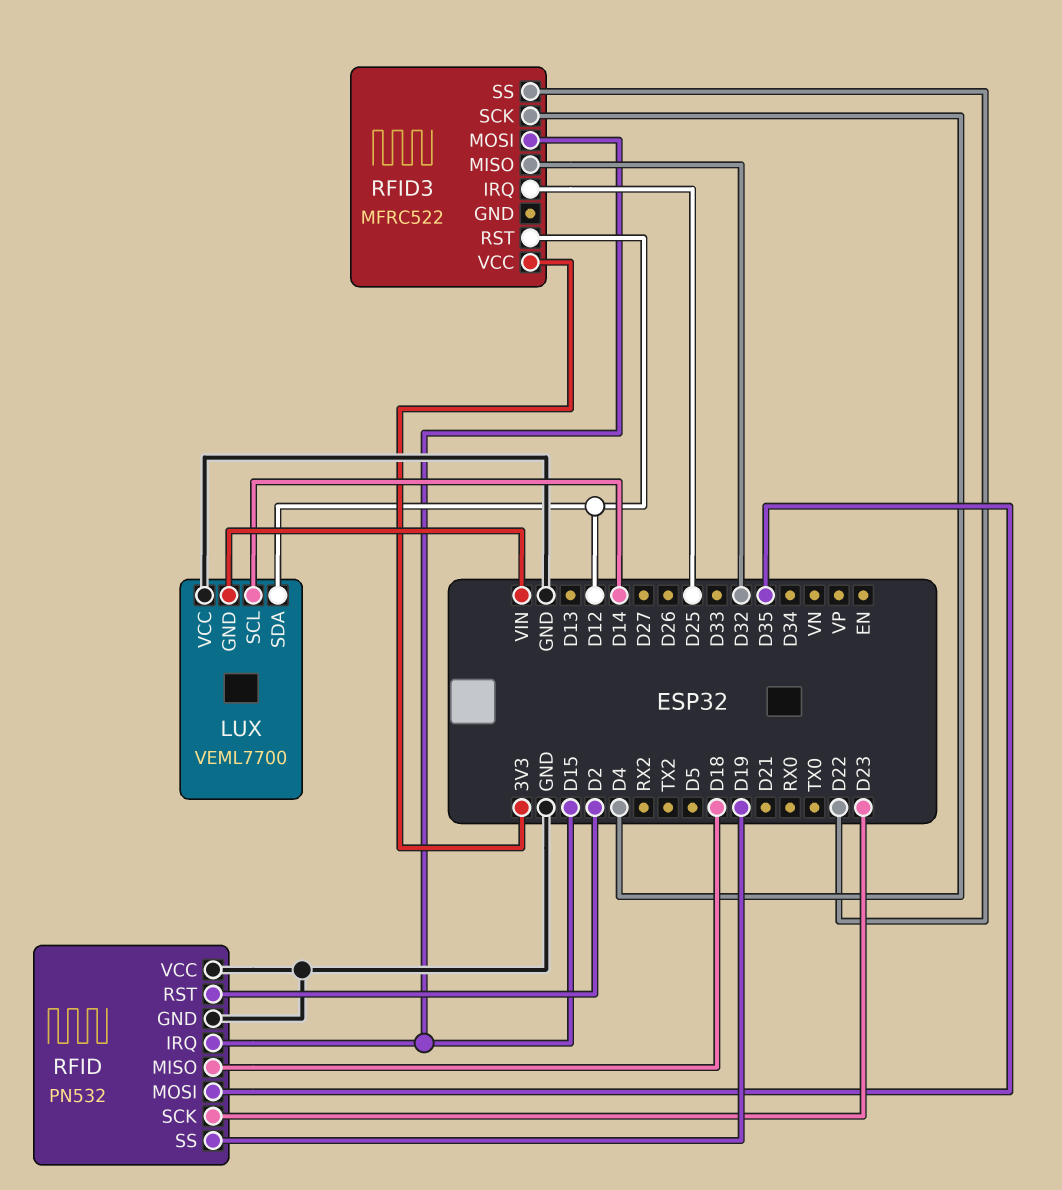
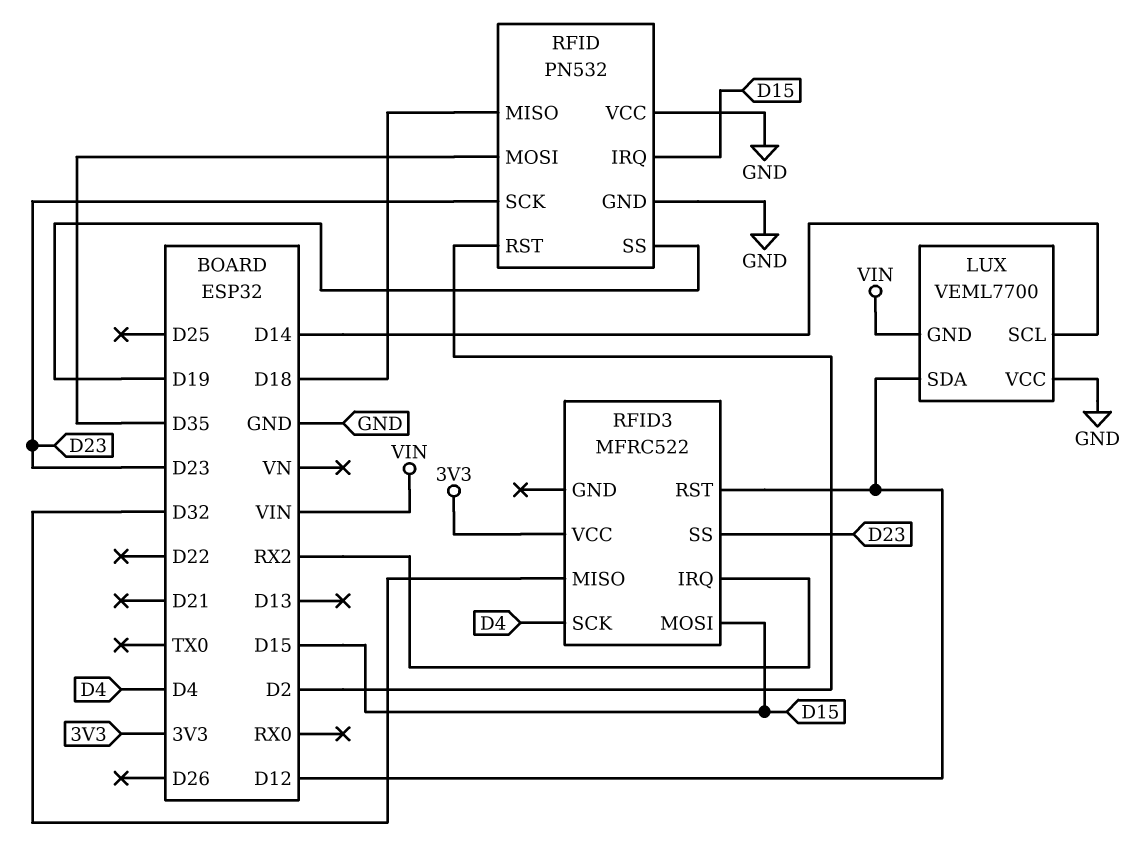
RFID3 pin IRQ: D25 -> RX2
RFID3 pin SS: D22 -> D23

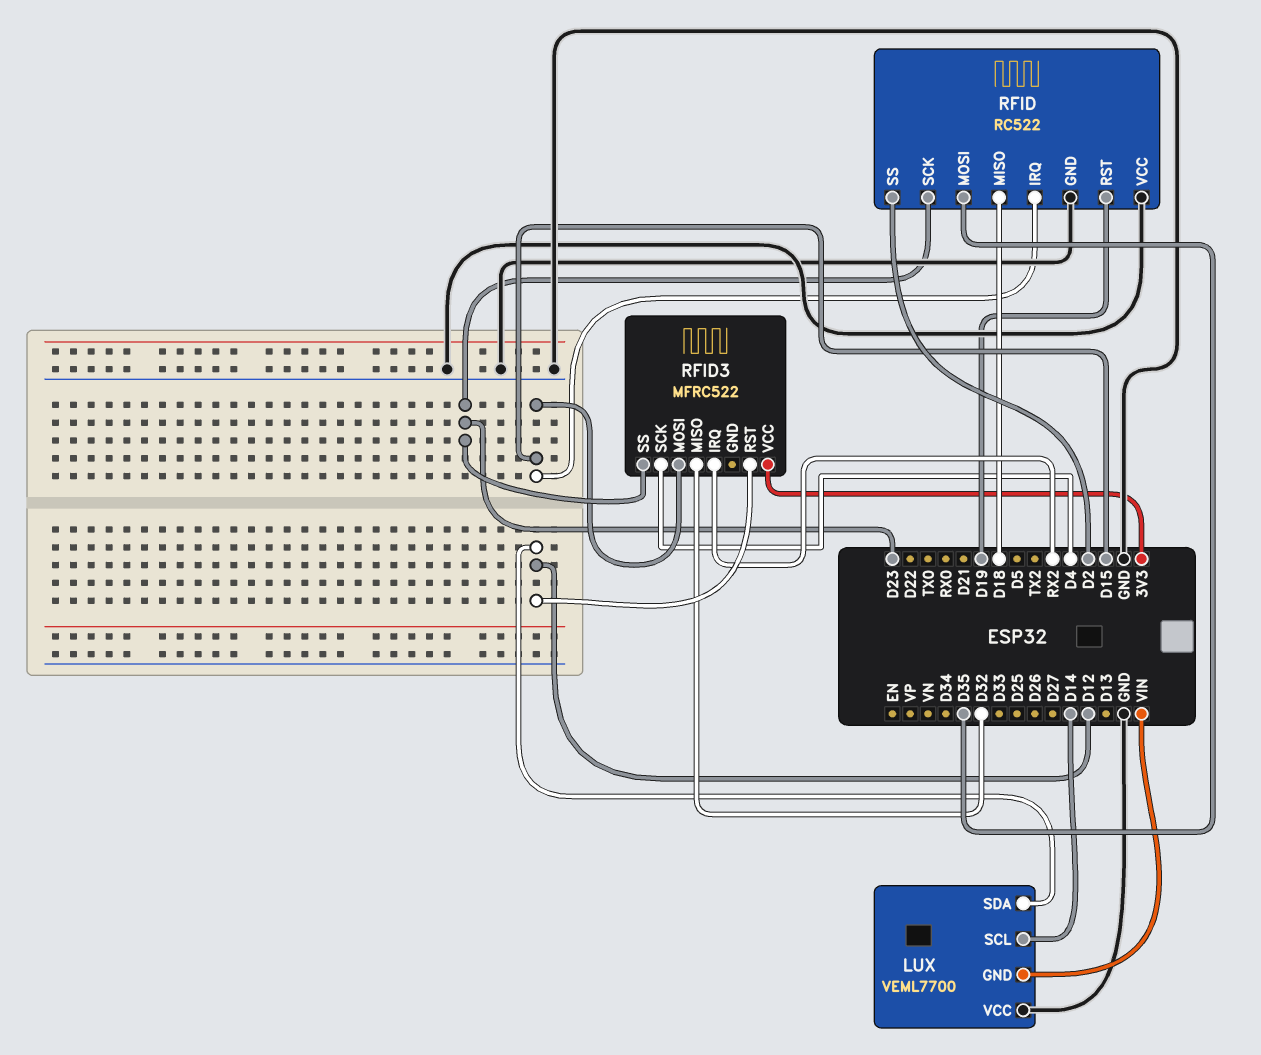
RFID: PN532 -> RC522
RFID pin RST: D2 -> D19
RFID pin SS: D19 -> D2

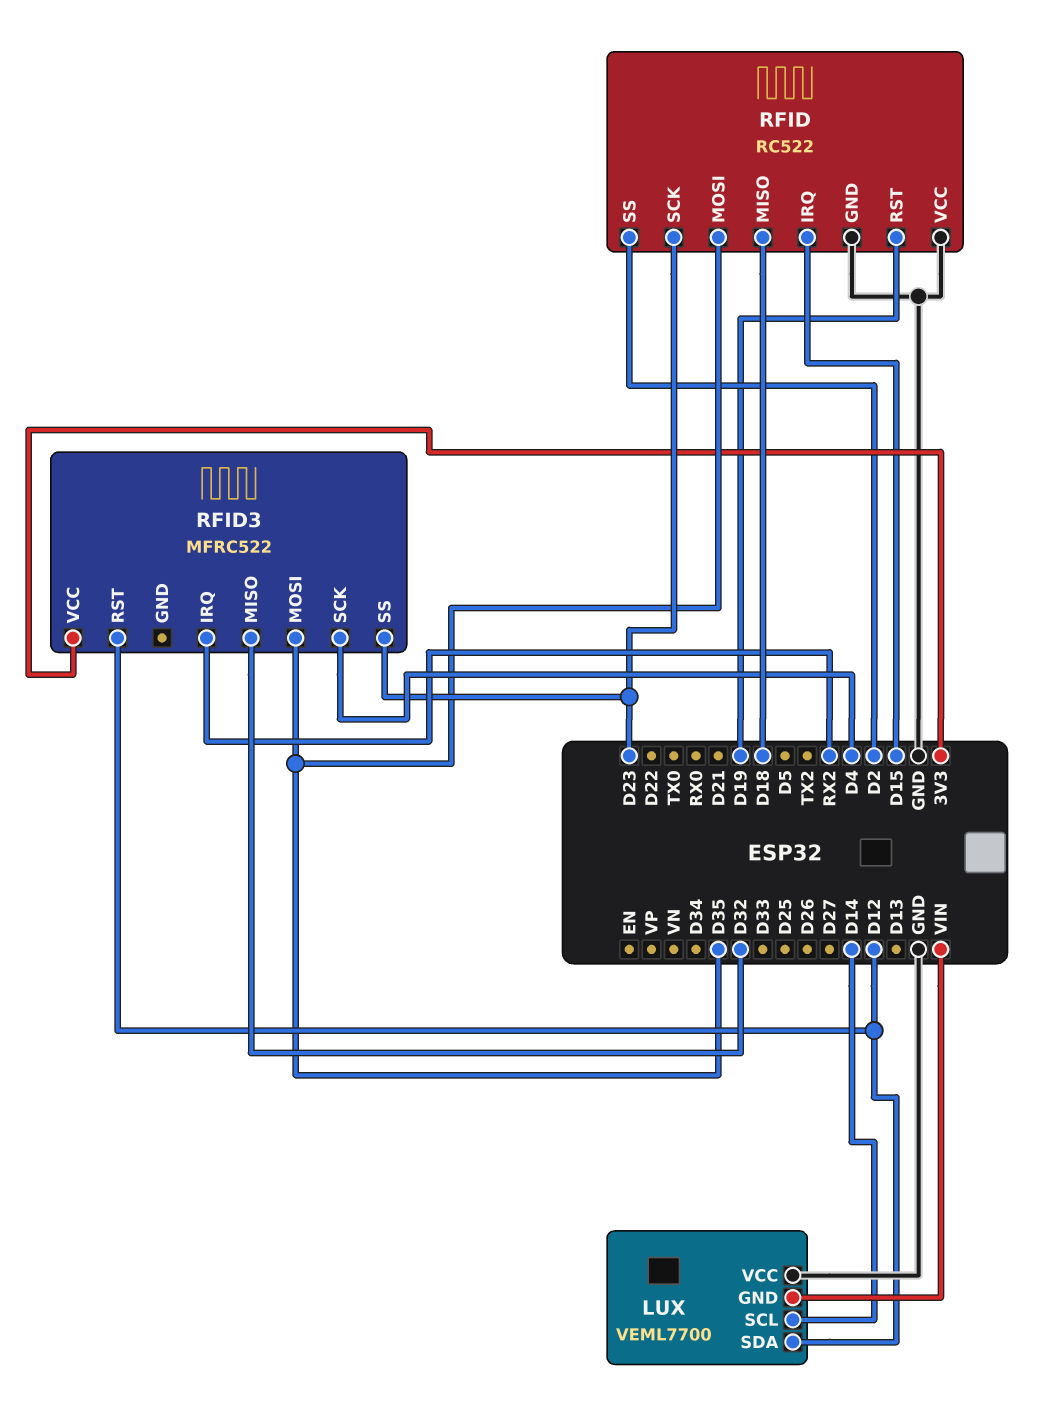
RFID3 pin MOSI: D15 -> D35

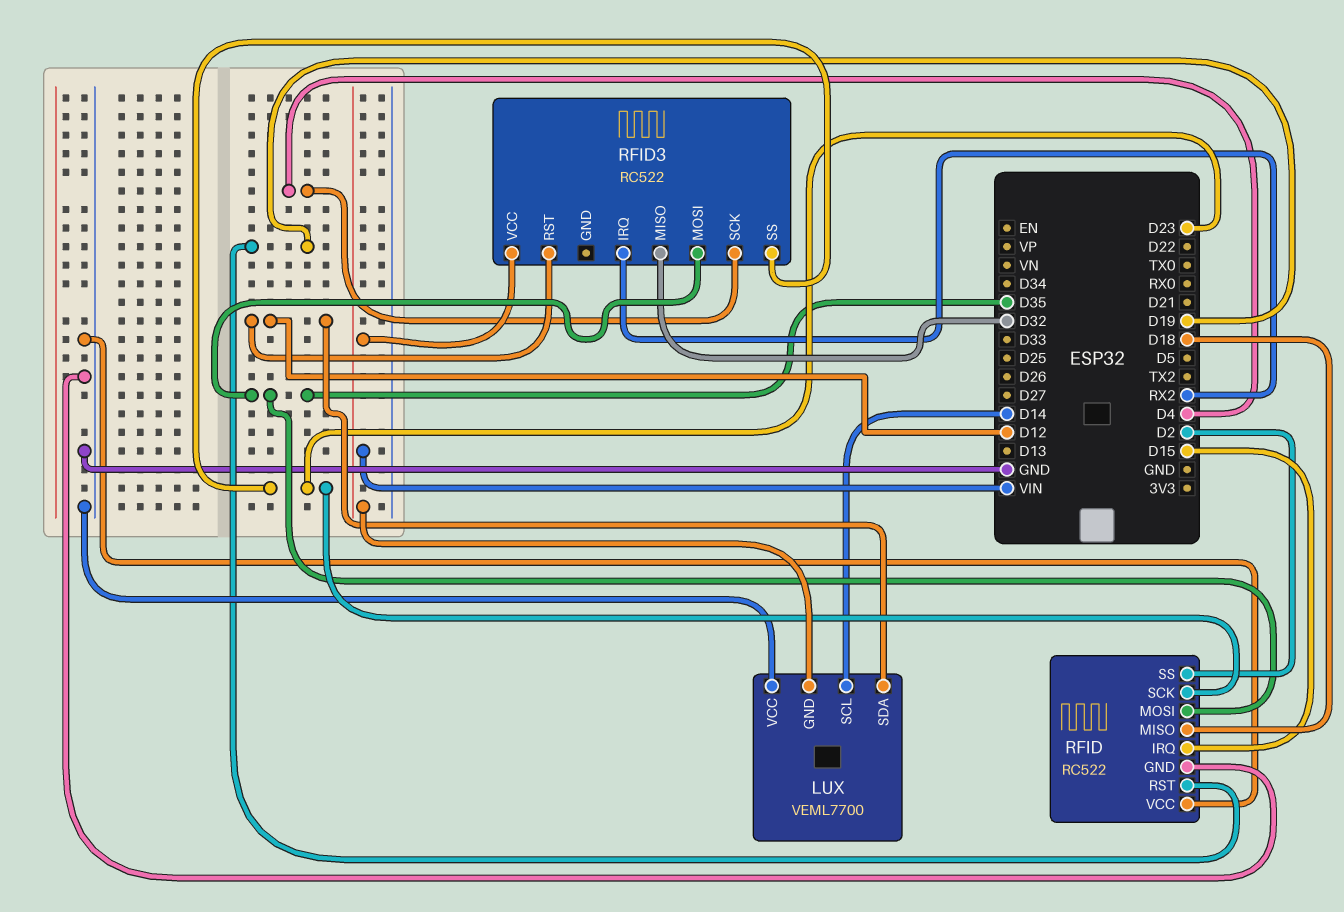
RFID3: MFRC522 -> RC522
RFID3 pin VCC: 3V3 -> VIN

